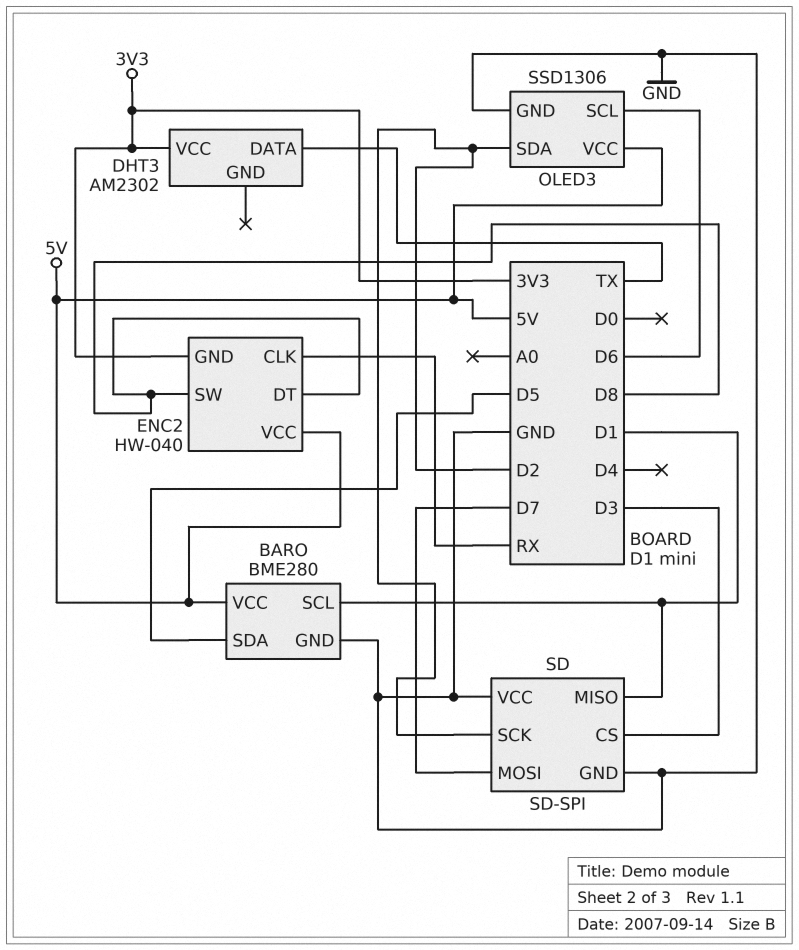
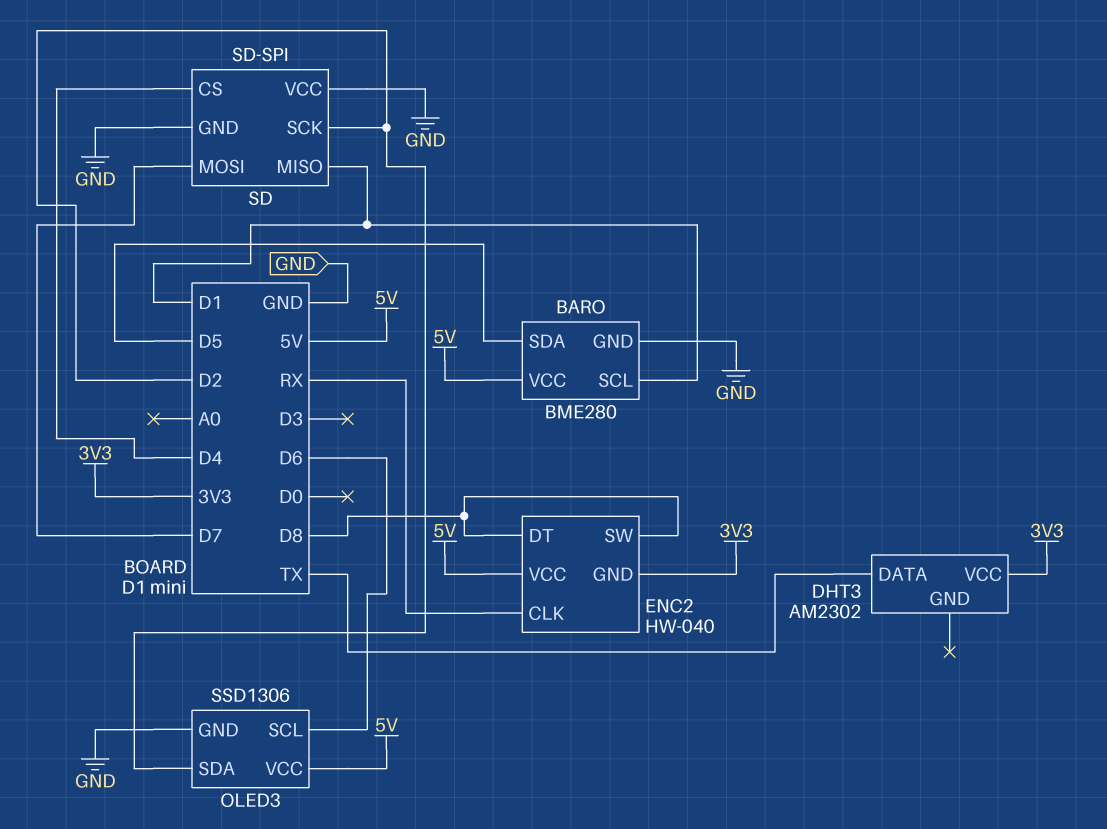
SD pin CS: D3 -> D4

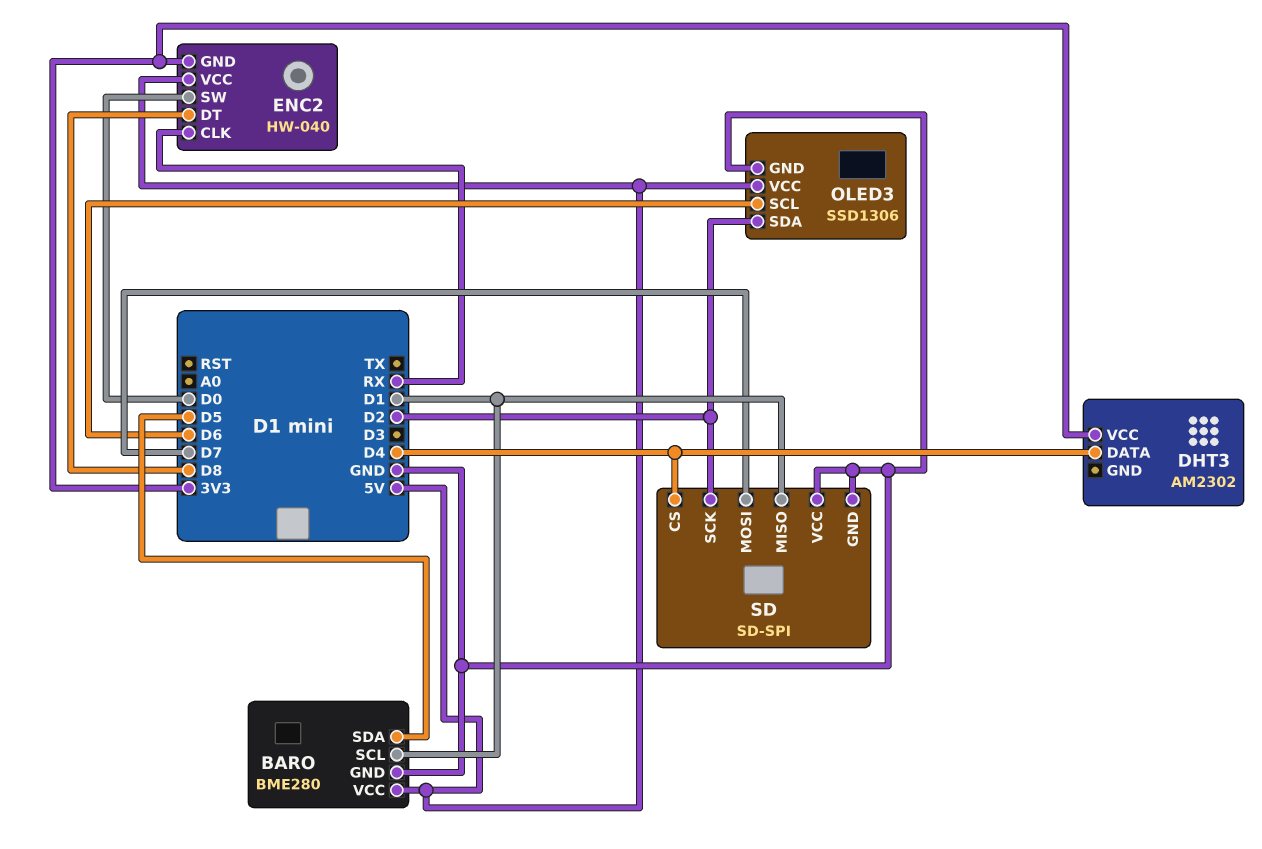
DHT3 pin DATA: TX -> D4
ENC2 pin SW: D8 -> D0

